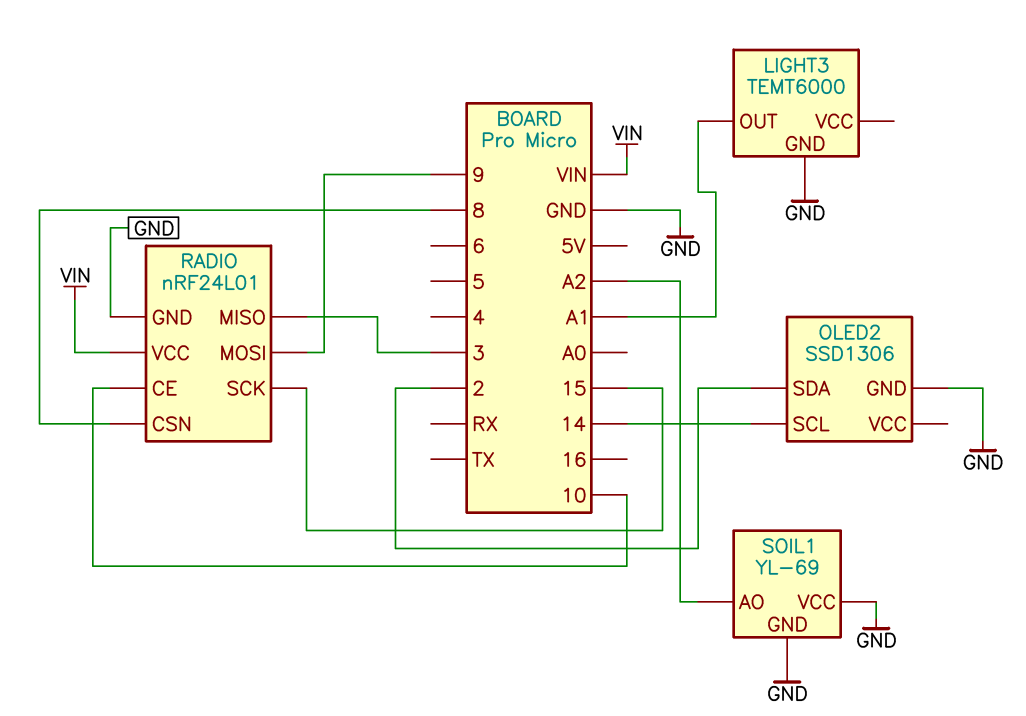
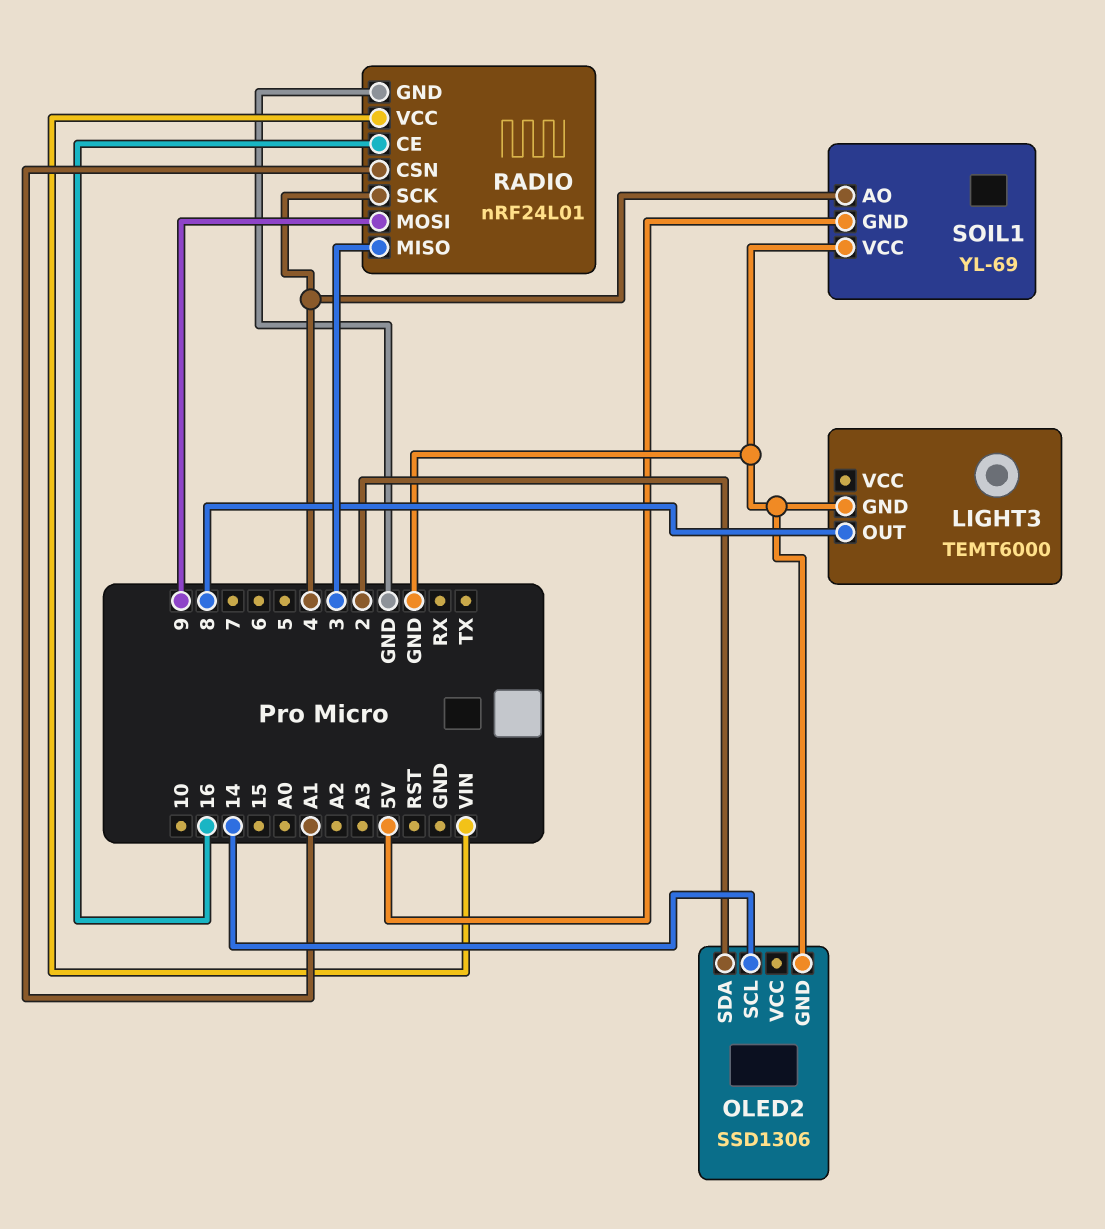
LIGHT3 pin OUT: A1 -> 8
RADIO pin CE: 10 -> 16
RADIO pin CSN: 8 -> A1
RADIO pin SCK: 15 -> 4
SOIL1 pin AO: A2 -> 4
SOIL1 pin GND: GND -> 5V

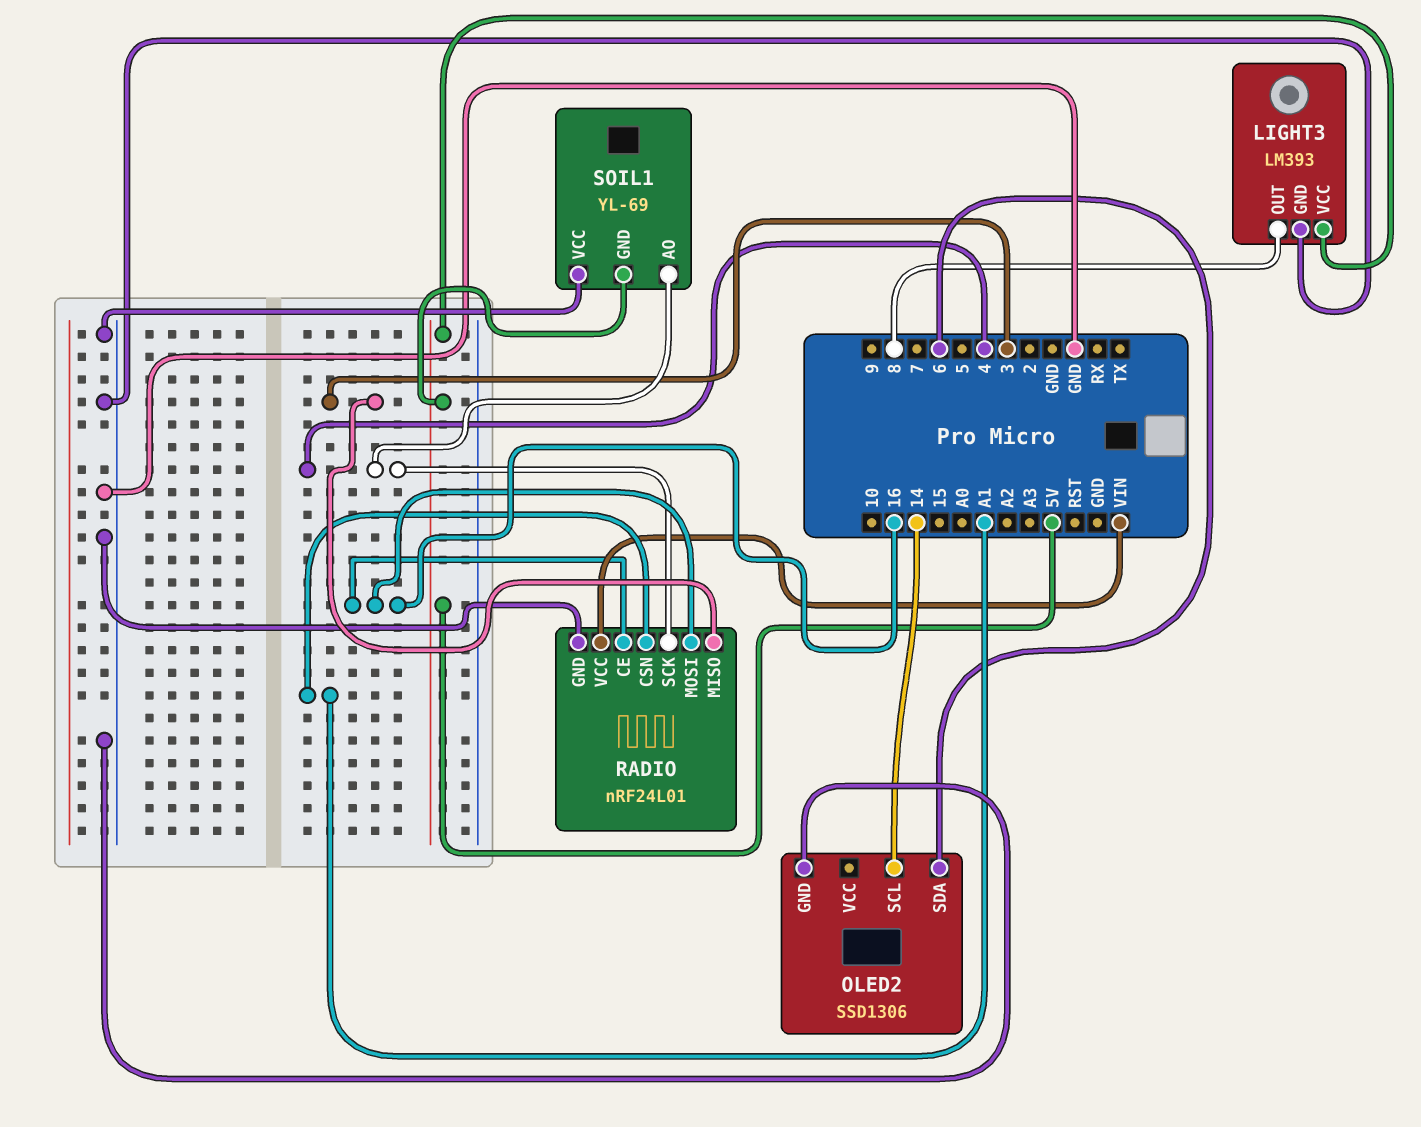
LIGHT3: TEMT6000 -> LM393
LIGHT3 pin VCC: none -> 5V
OLED2 pin SDA: 2 -> 6
RADIO pin MOSI: 9 -> 16

